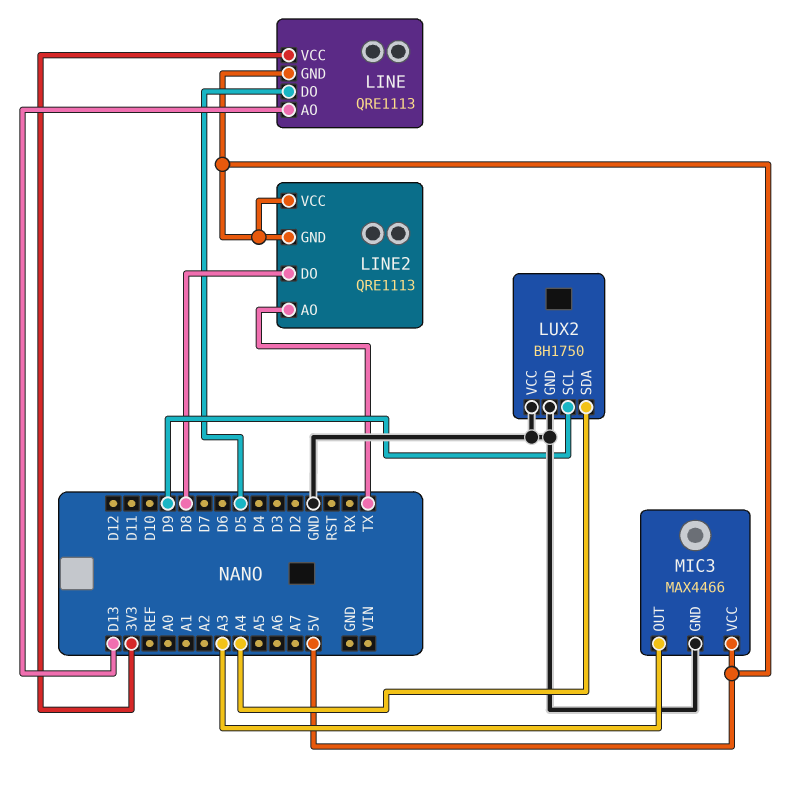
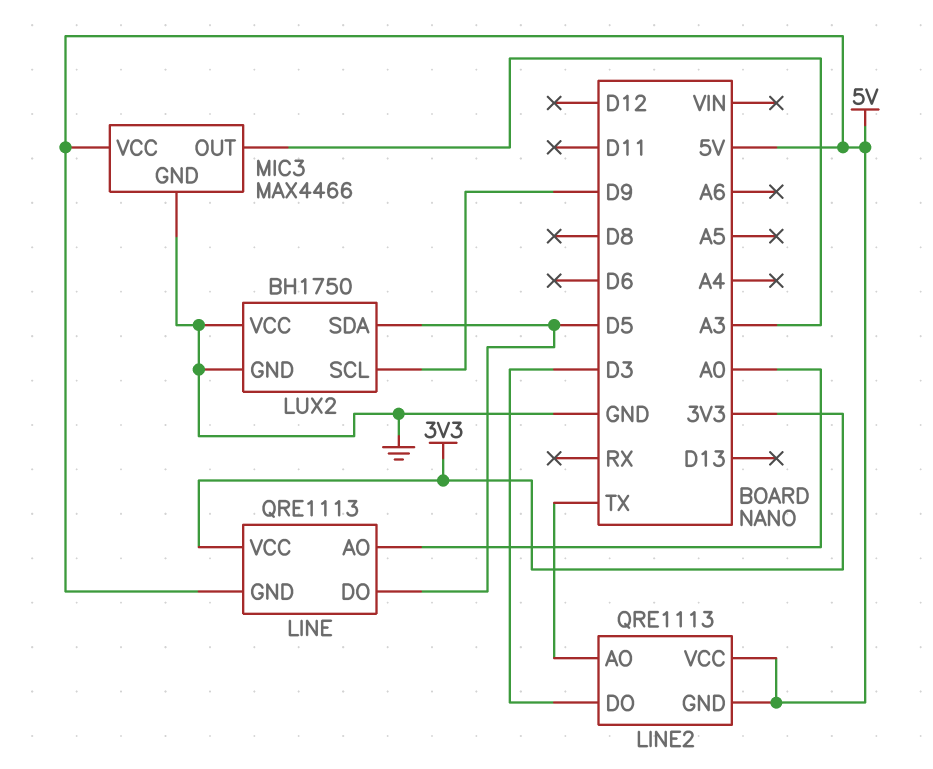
LINE pin AO: D13 -> A0
LINE2 pin DO: D8 -> D3
LUX2 pin SDA: A4 -> D5

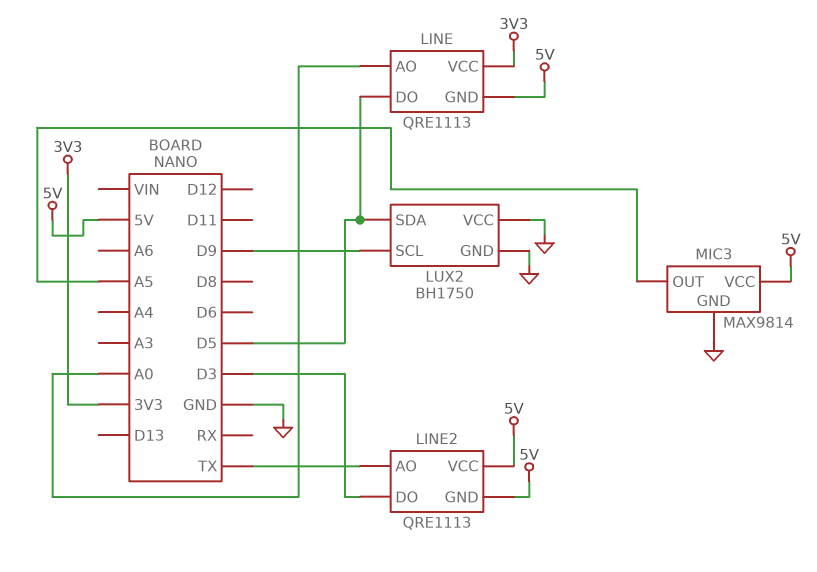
MIC3: MAX4466 -> MAX9814
MIC3 pin OUT: A3 -> A5

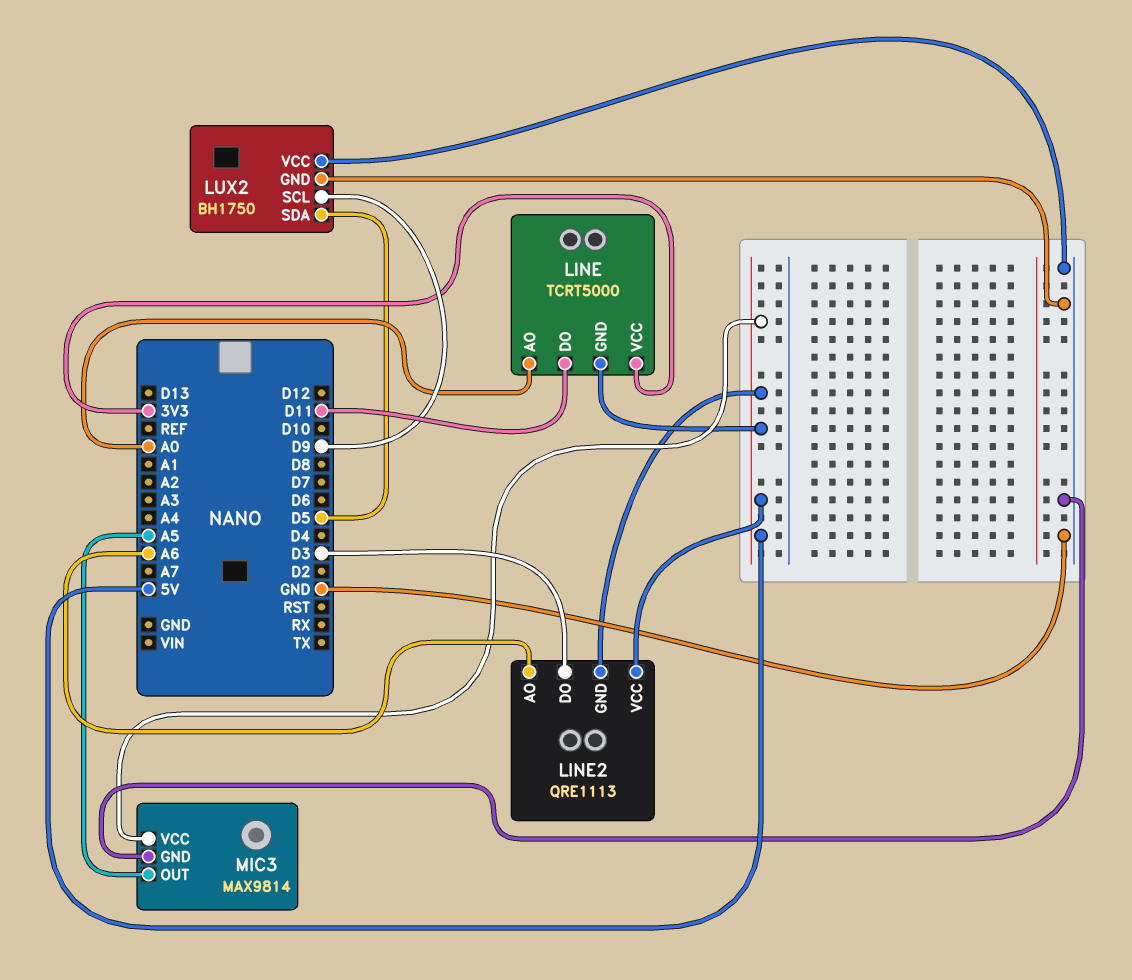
LINE: QRE1113 -> TCRT5000
LINE pin DO: D5 -> D11
LINE2 pin AO: TX -> A6

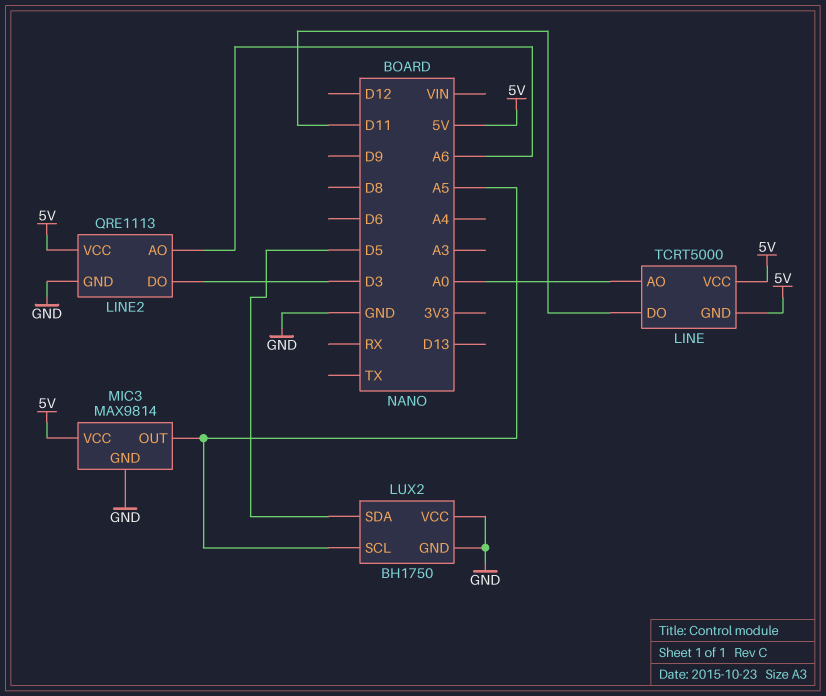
LINE pin VCC: 3V3 -> 5V
LINE2 pin GND: 5V -> GND
LUX2 pin SCL: D9 -> A5

